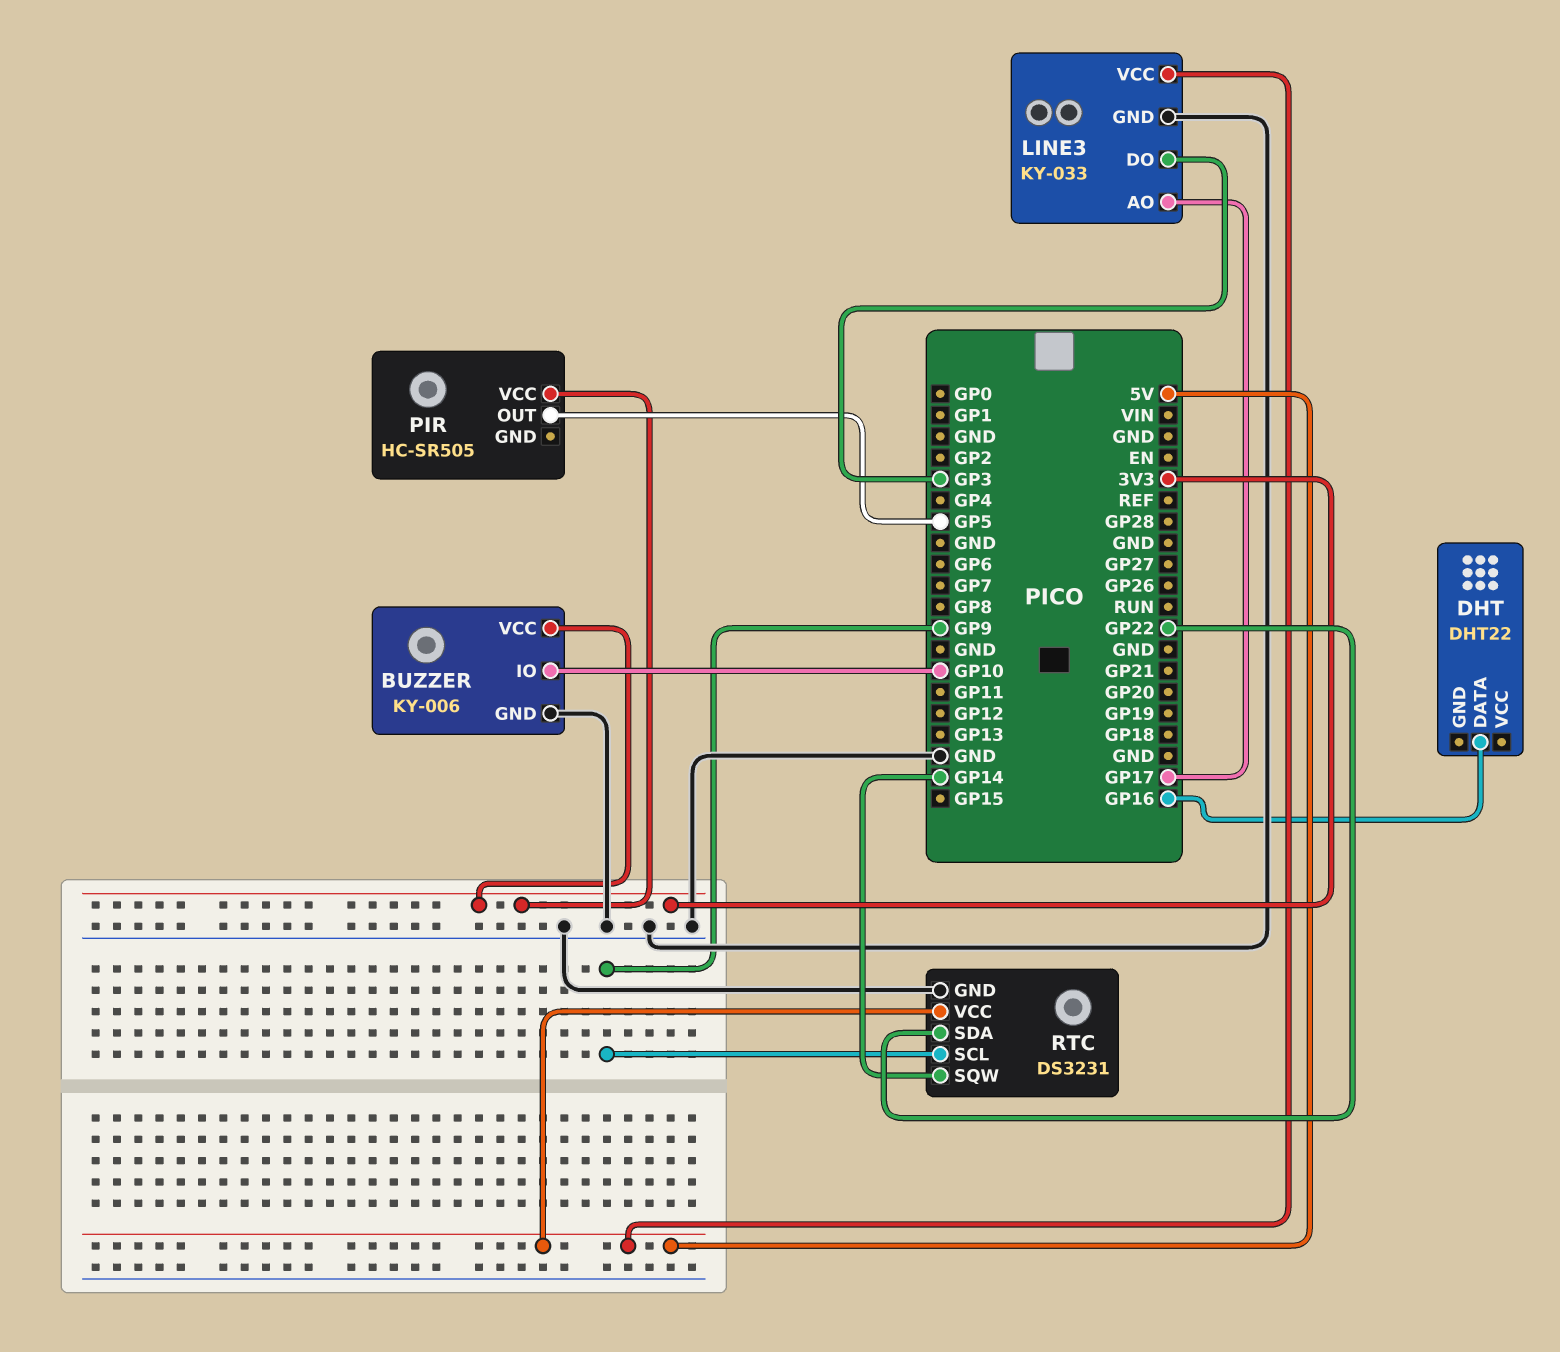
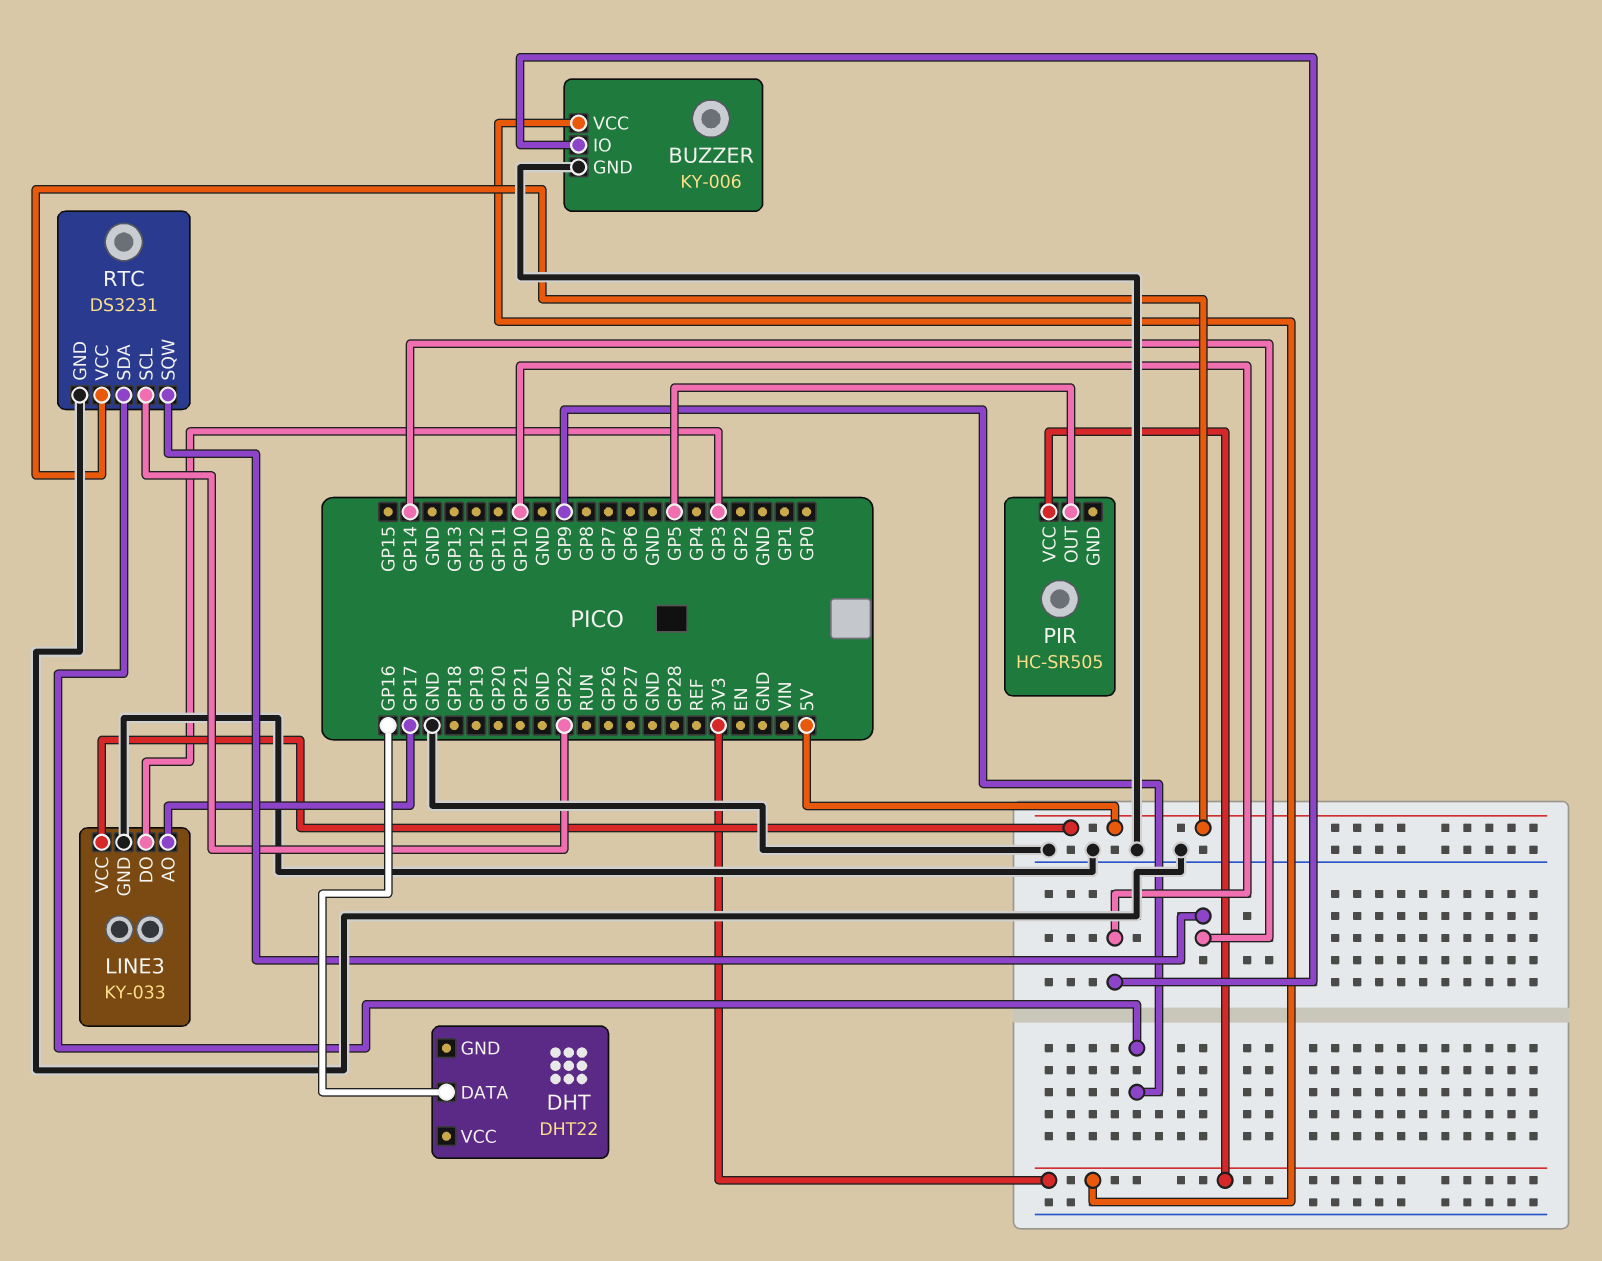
RTC pin SCL: GP9 -> GP22
RTC pin SDA: GP22 -> GP9

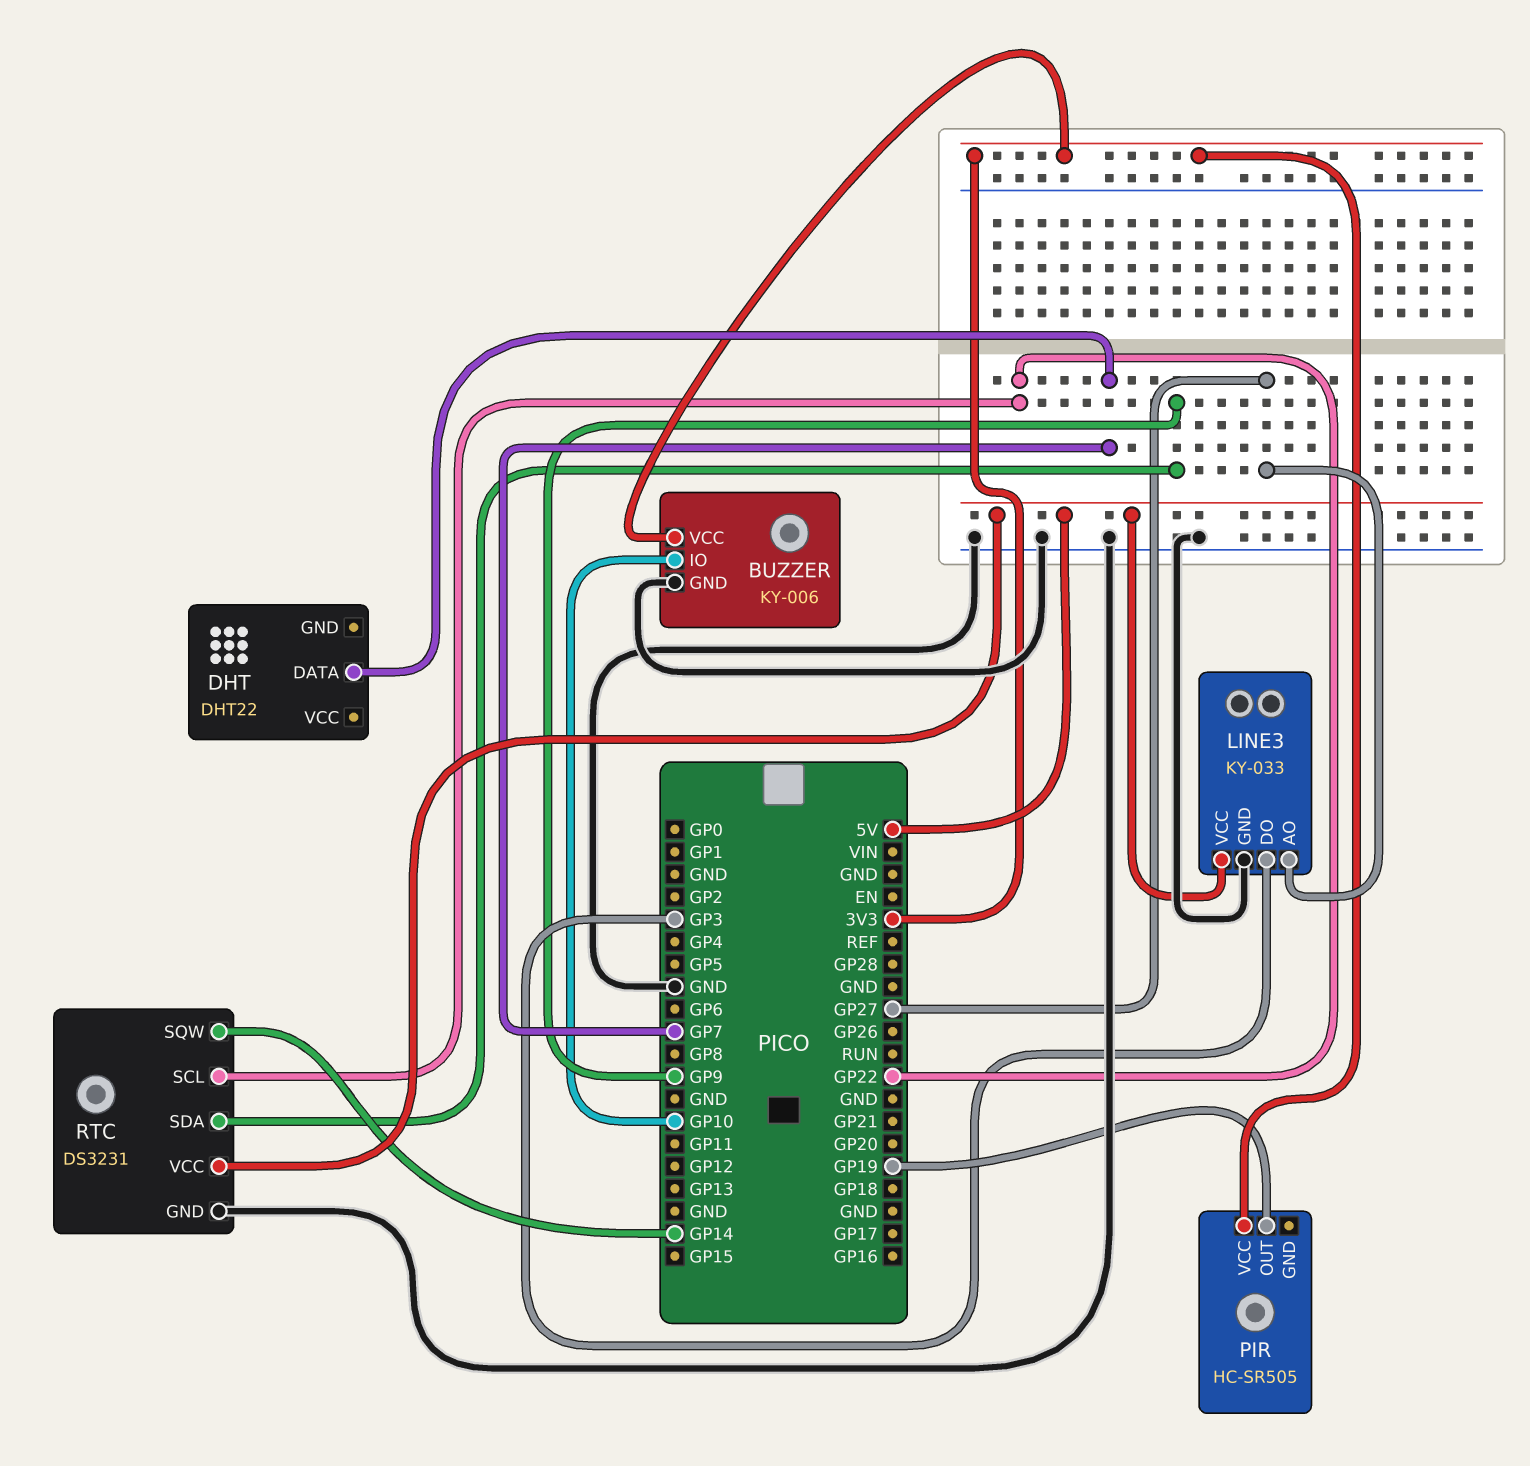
DHT pin DATA: GP16 -> GP7
LINE3 pin AO: GP17 -> GP27
PIR pin OUT: GP5 -> GP19

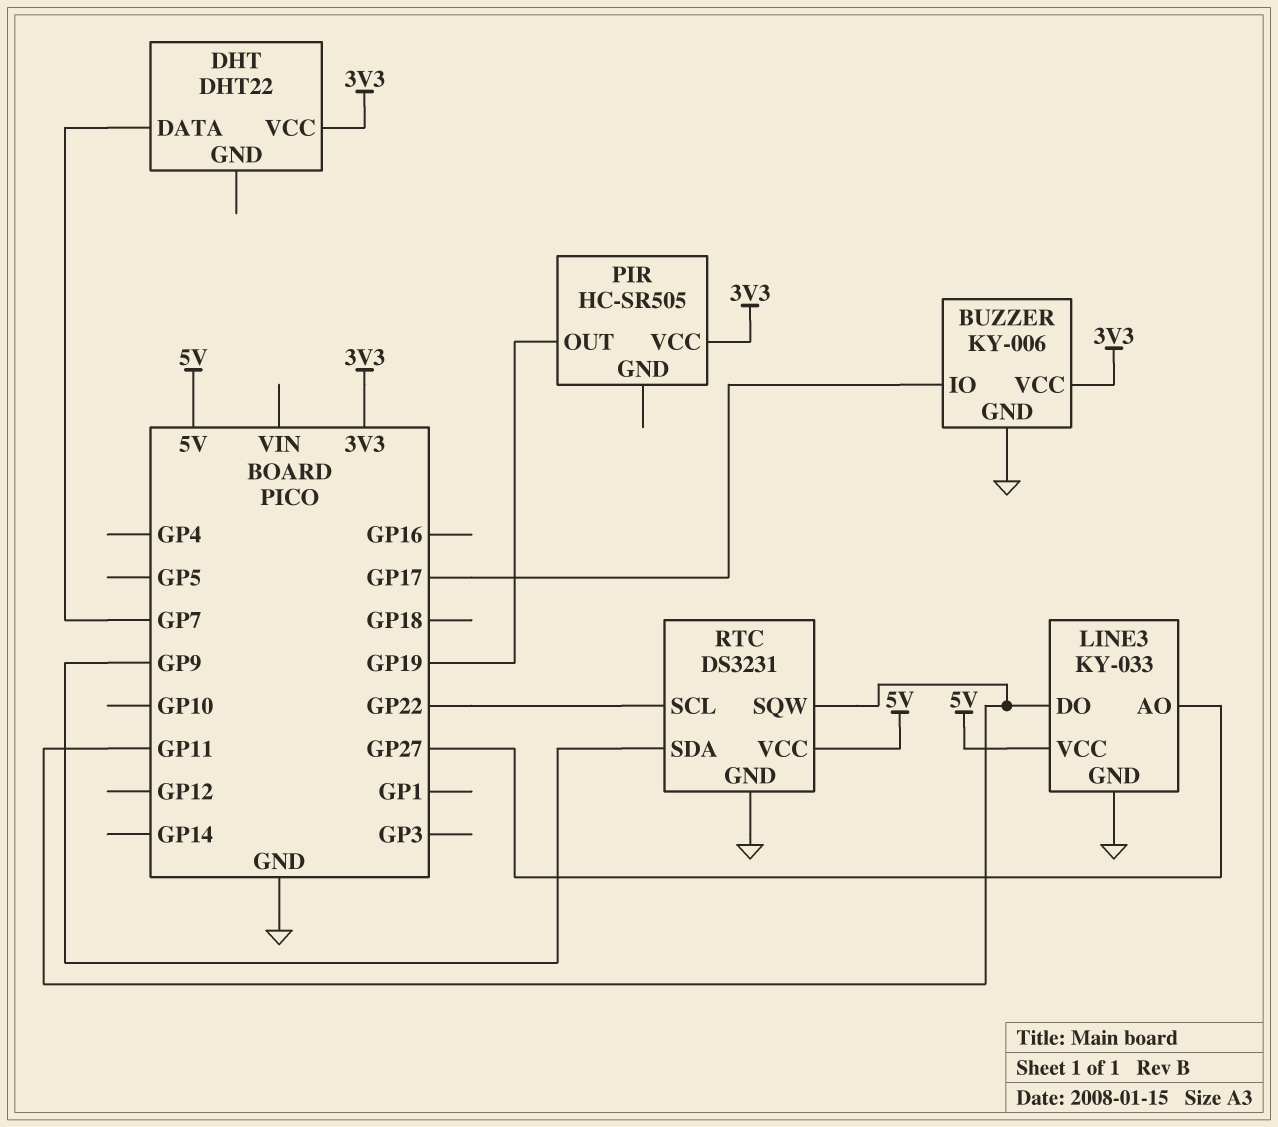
BUZZER pin IO: GP10 -> GP17
DHT pin VCC: none -> 3V3
LINE3 pin DO: GP3 -> GP11
RTC pin SQW: GP14 -> GP11

